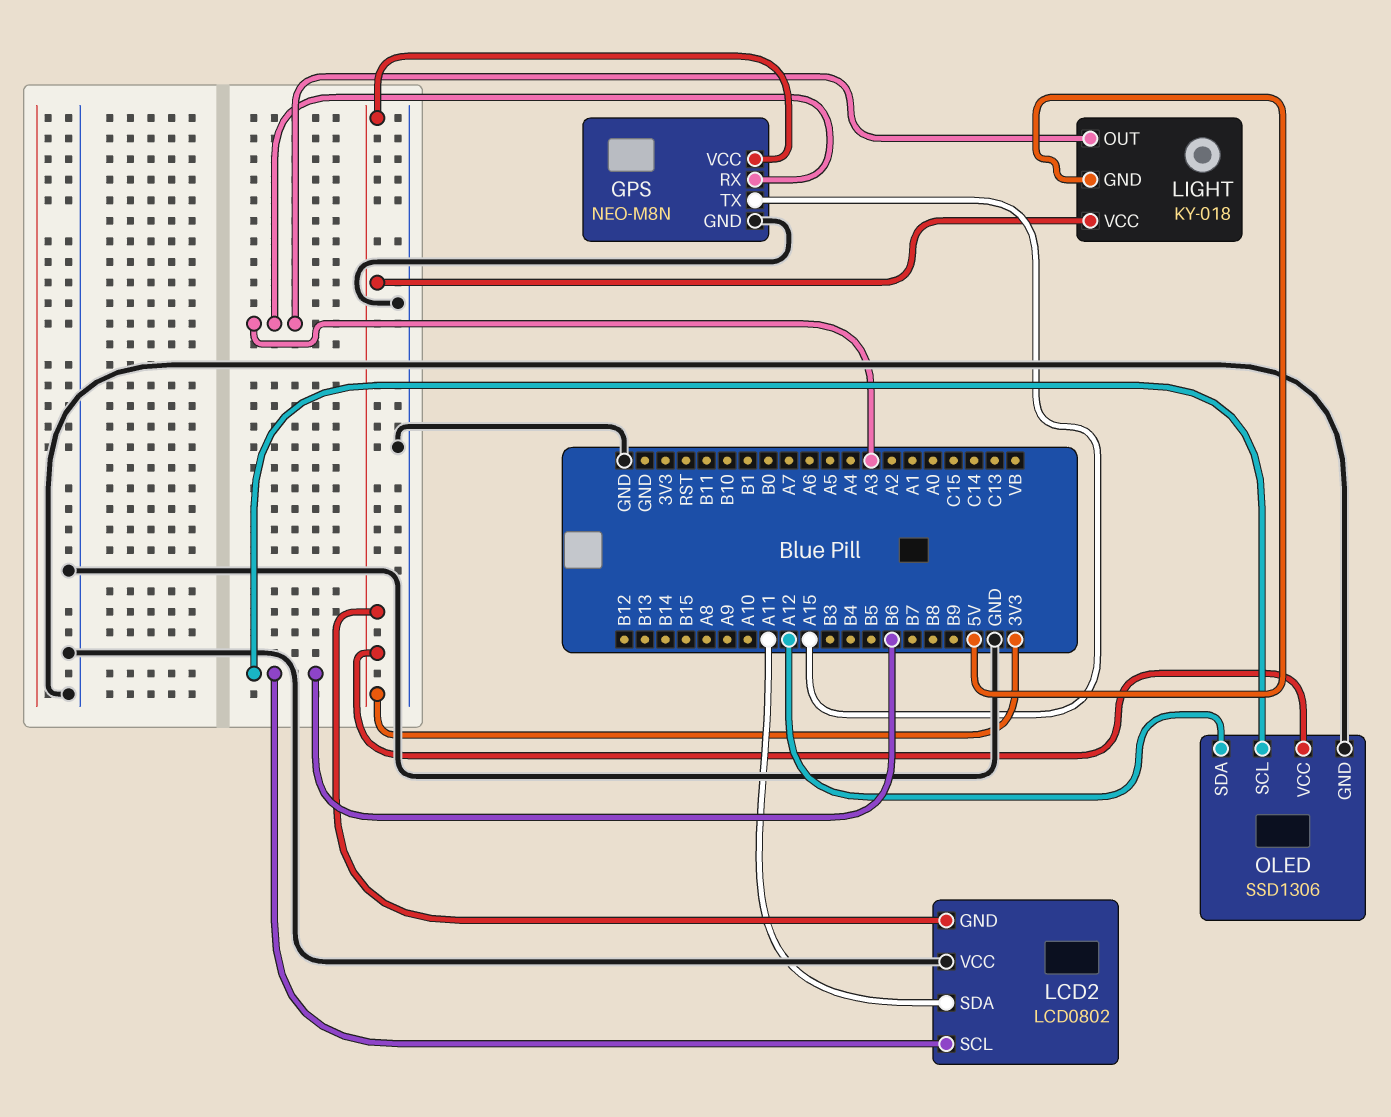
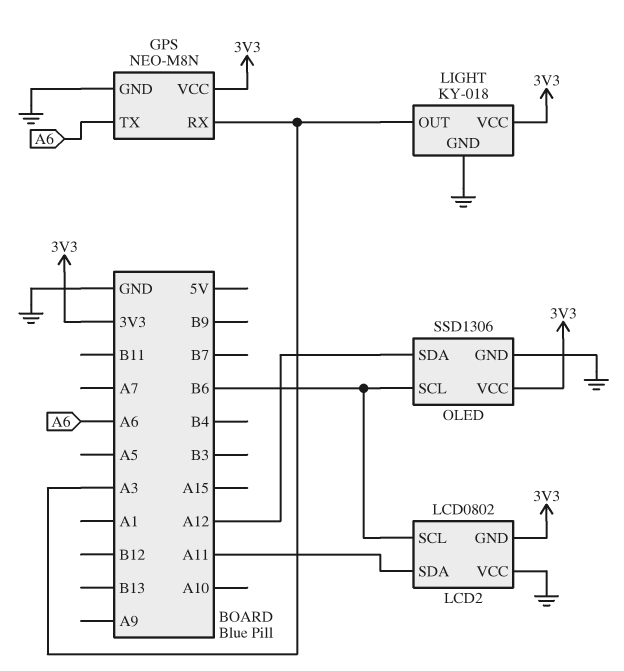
GPS pin TX: A15 -> A6
LIGHT pin GND: 5V -> GND

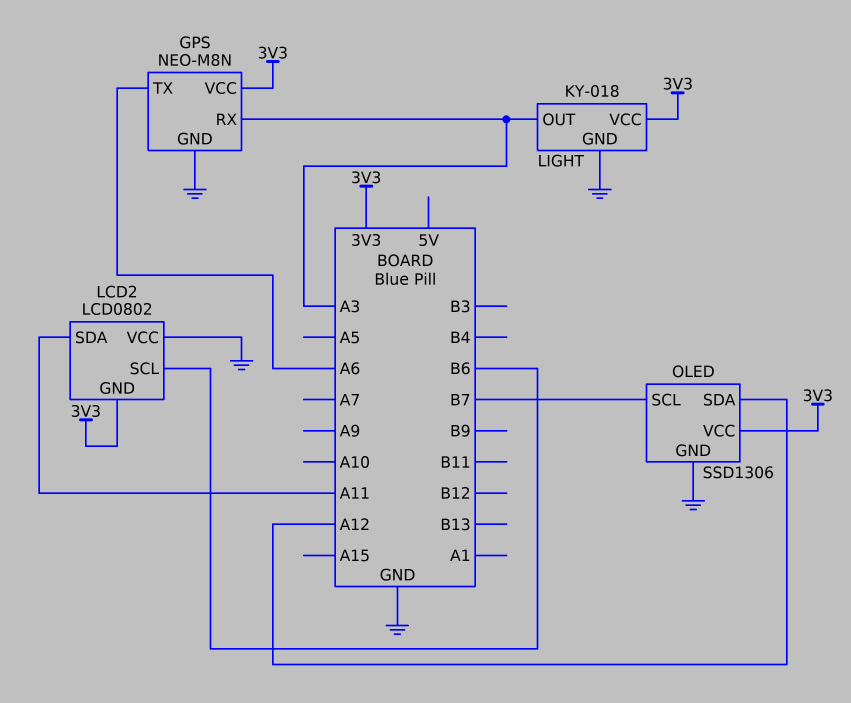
OLED pin SCL: B6 -> B7

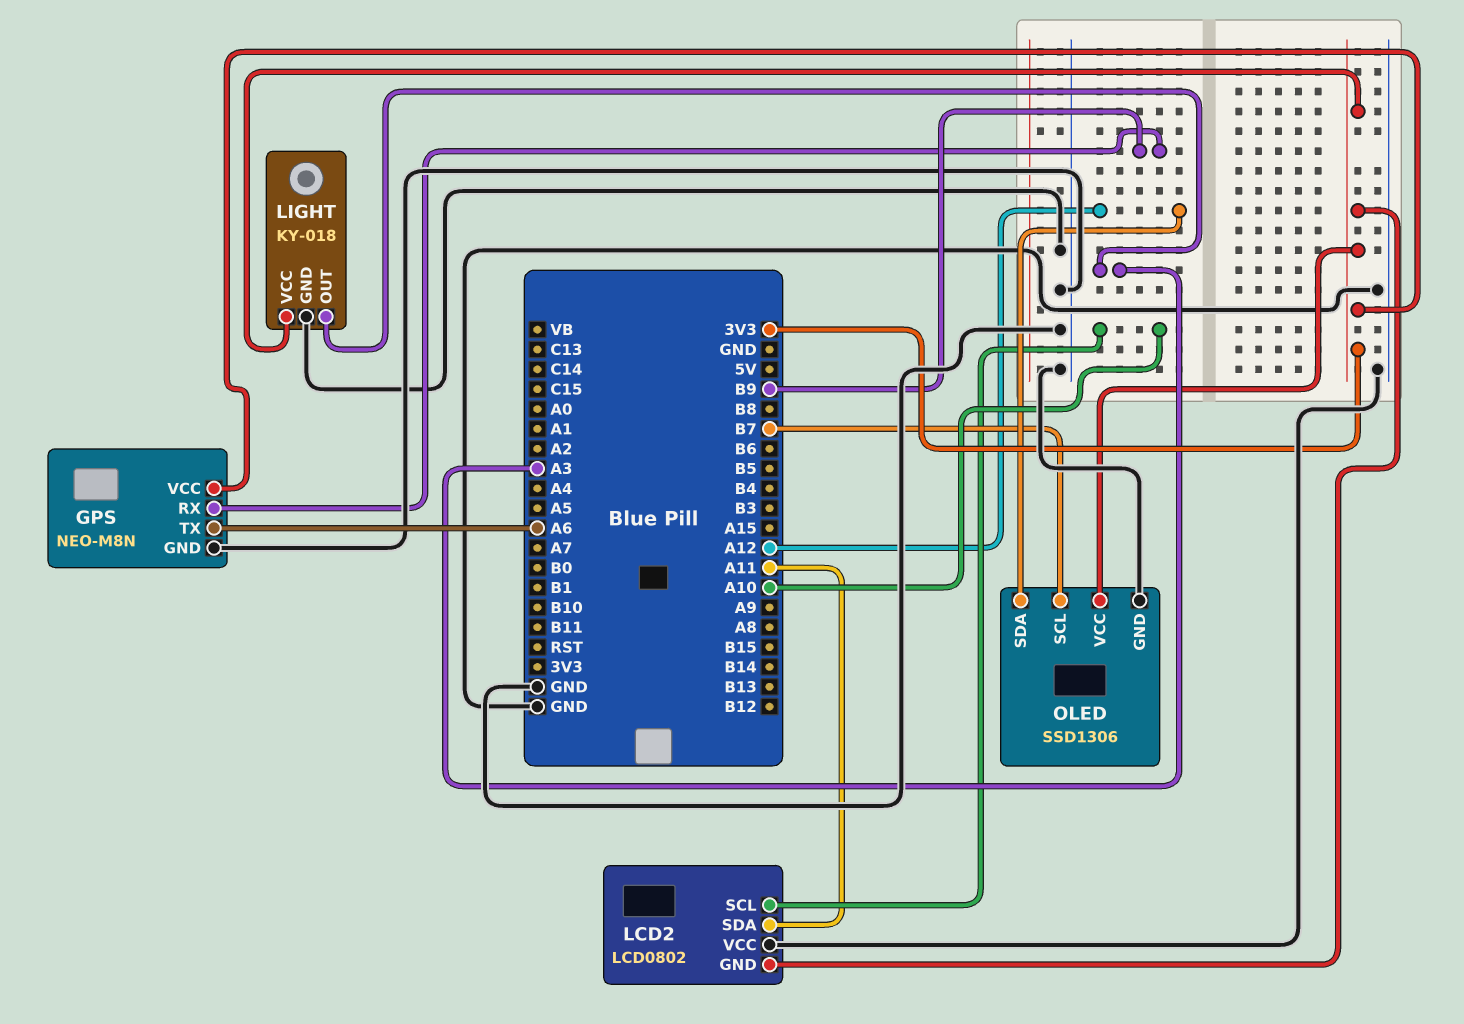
GPS pin RX: A3 -> B9
LCD2 pin SCL: B6 -> A10

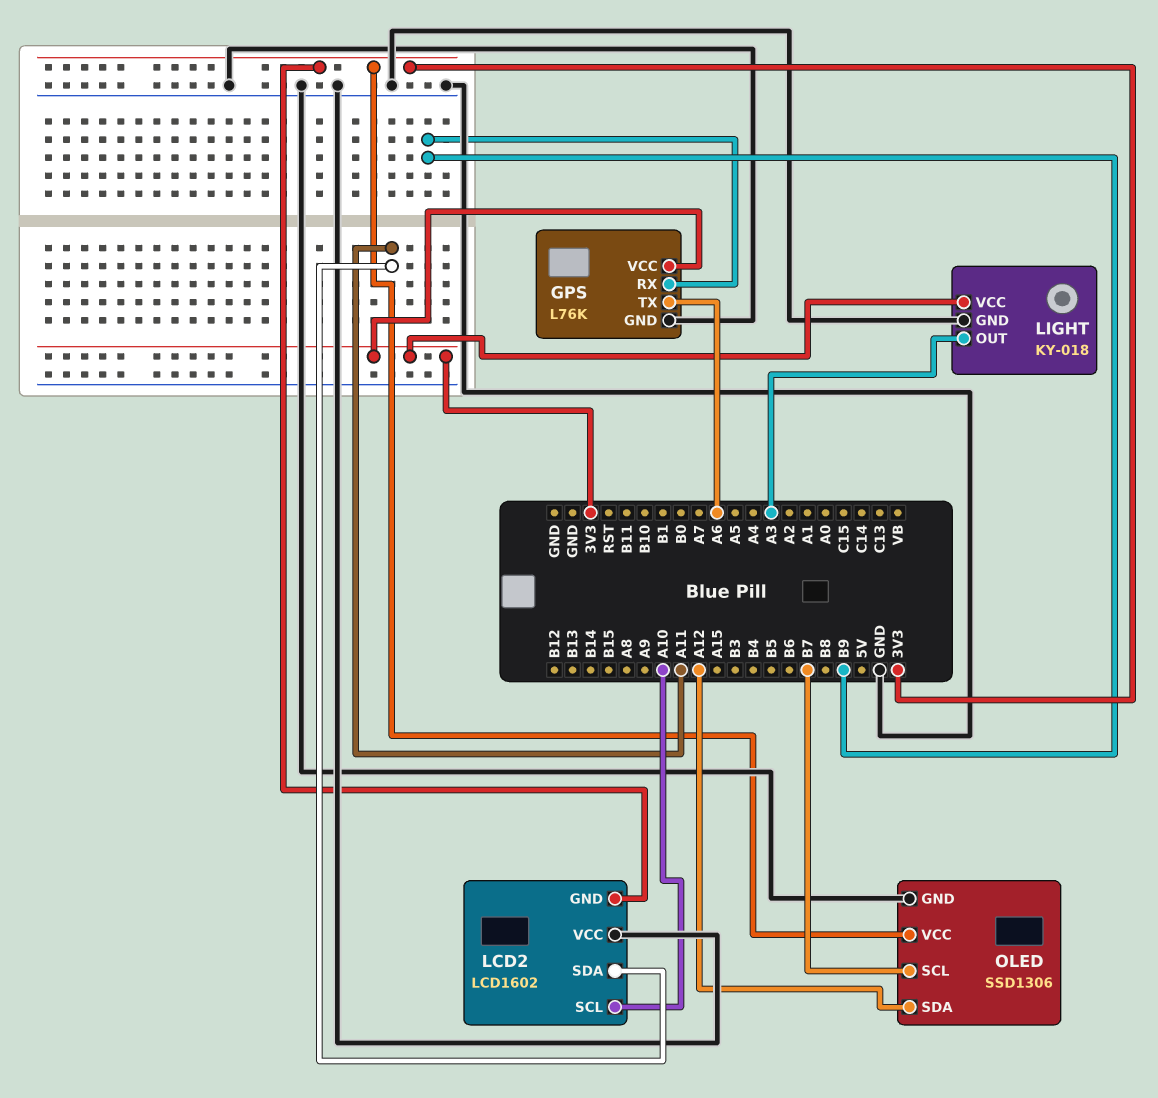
GPS: NEO-M8N -> L76K
LCD2: LCD0802 -> LCD1602

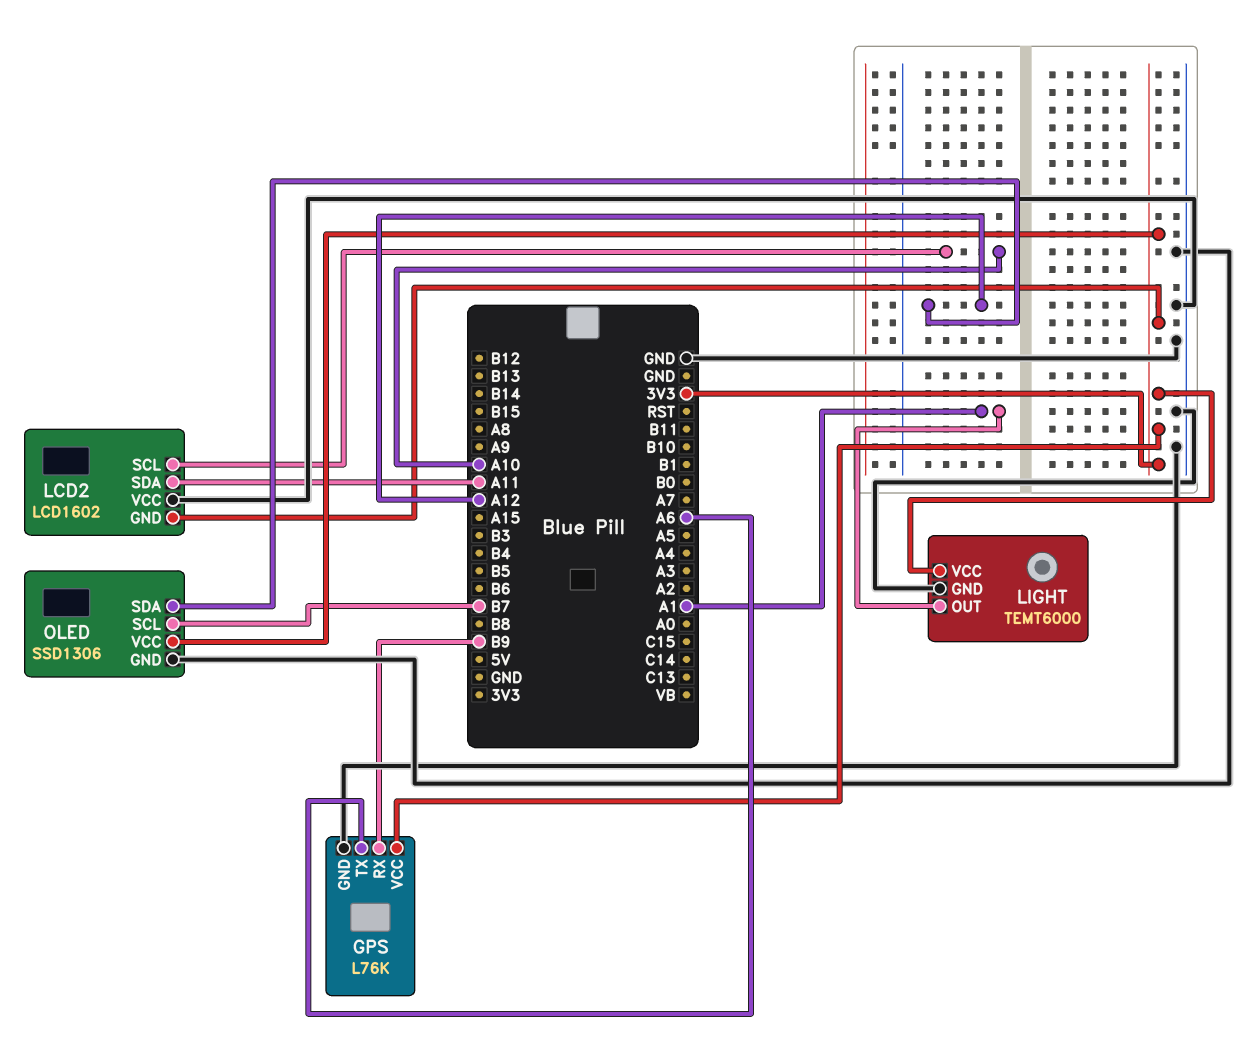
LIGHT: KY-018 -> TEMT6000
LIGHT pin OUT: A3 -> A1

